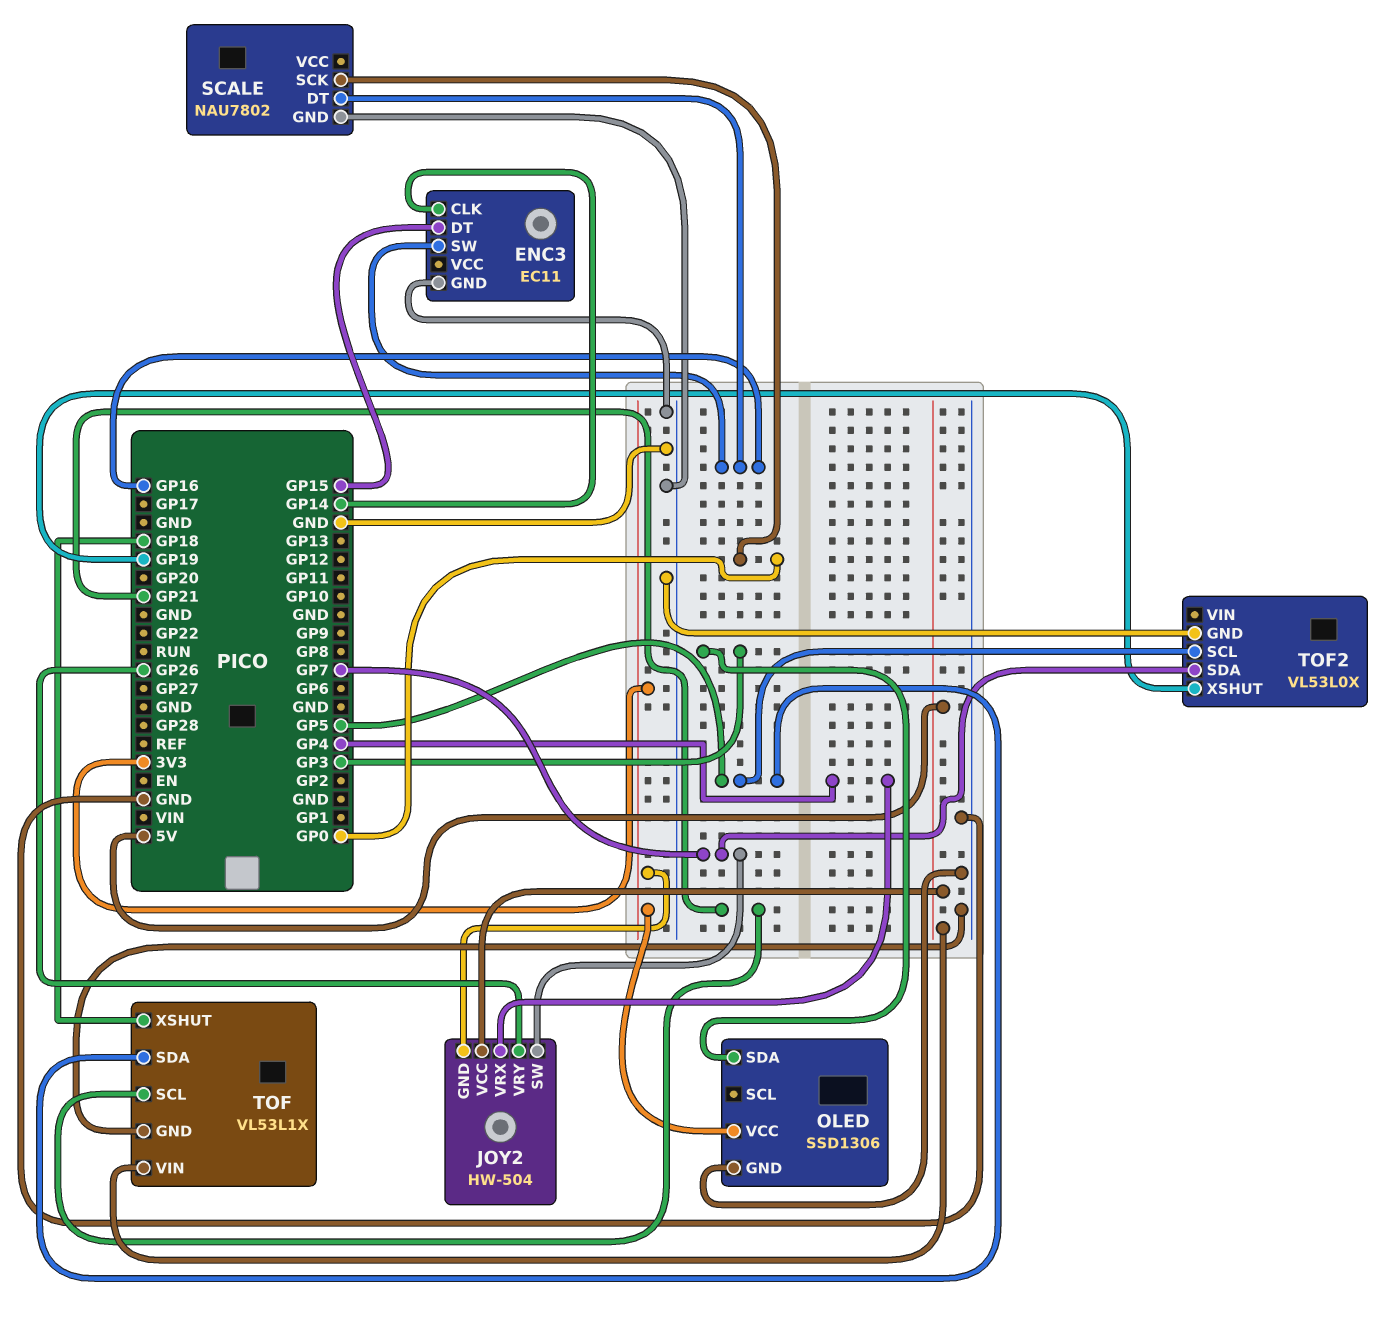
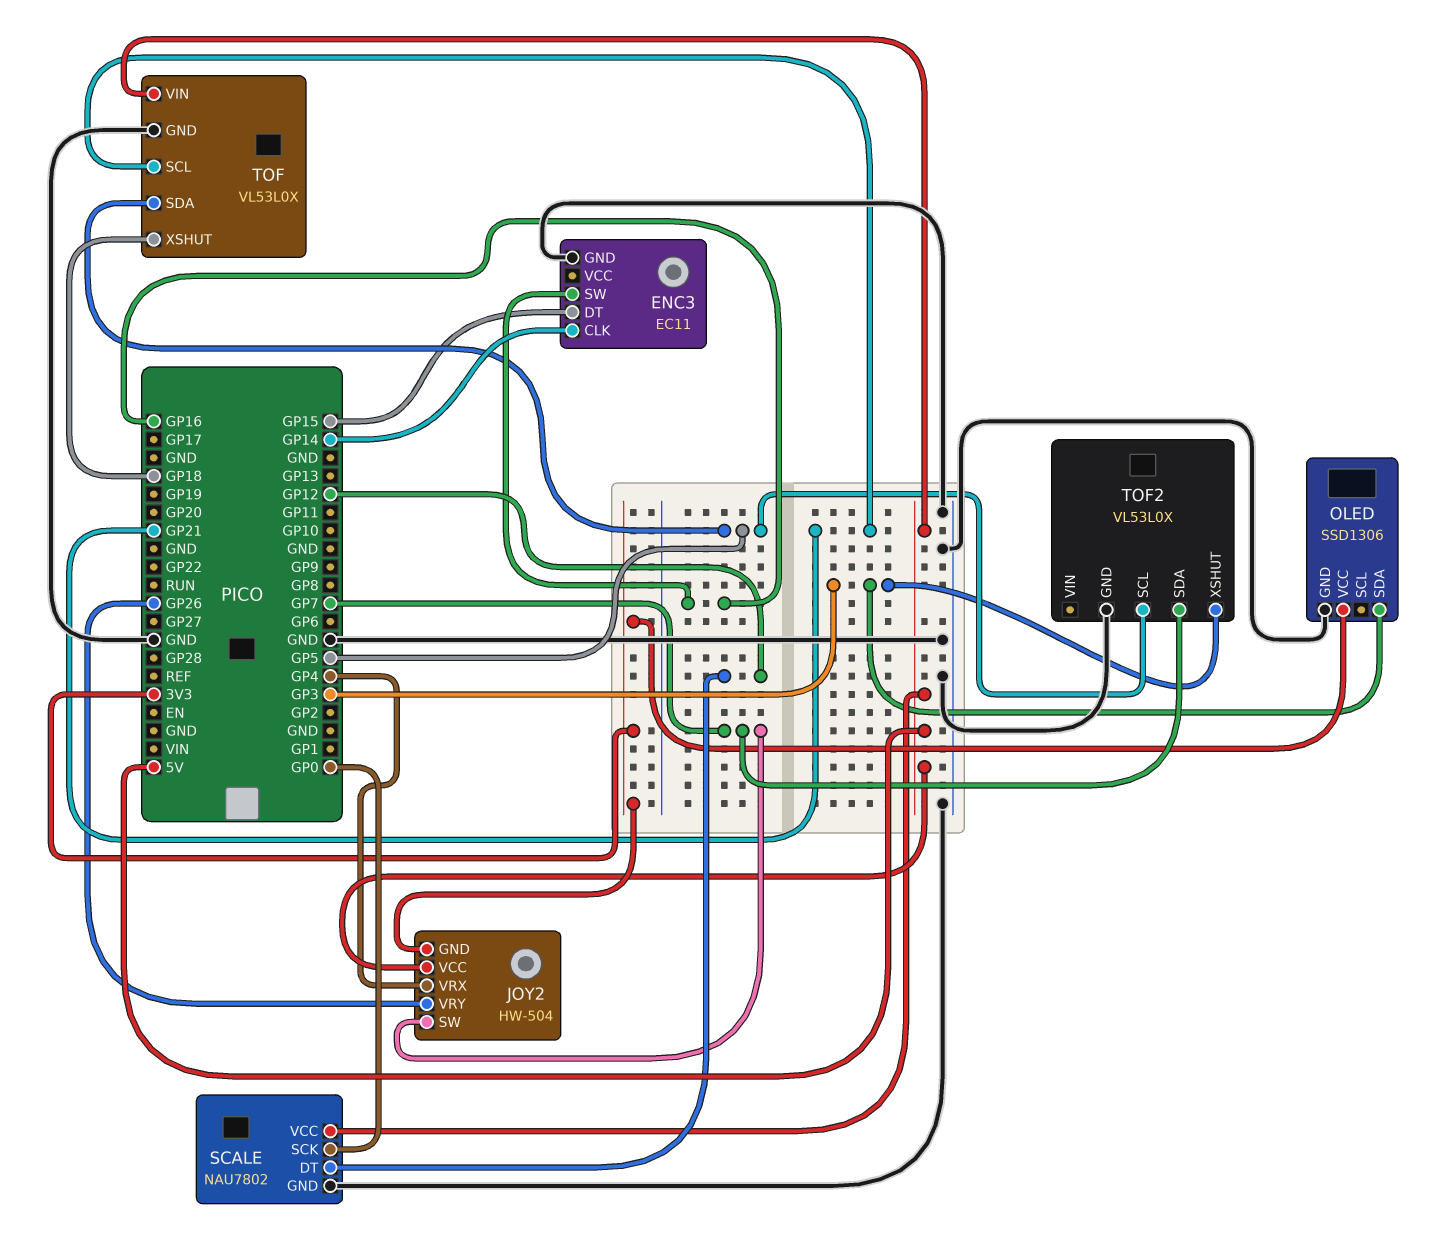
SCALE pin DT: GP16 -> GP12
SCALE pin VCC: none -> 5V
TOF: VL53L1X -> VL53L0X
TOF2 pin XSHUT: GP19 -> GP3

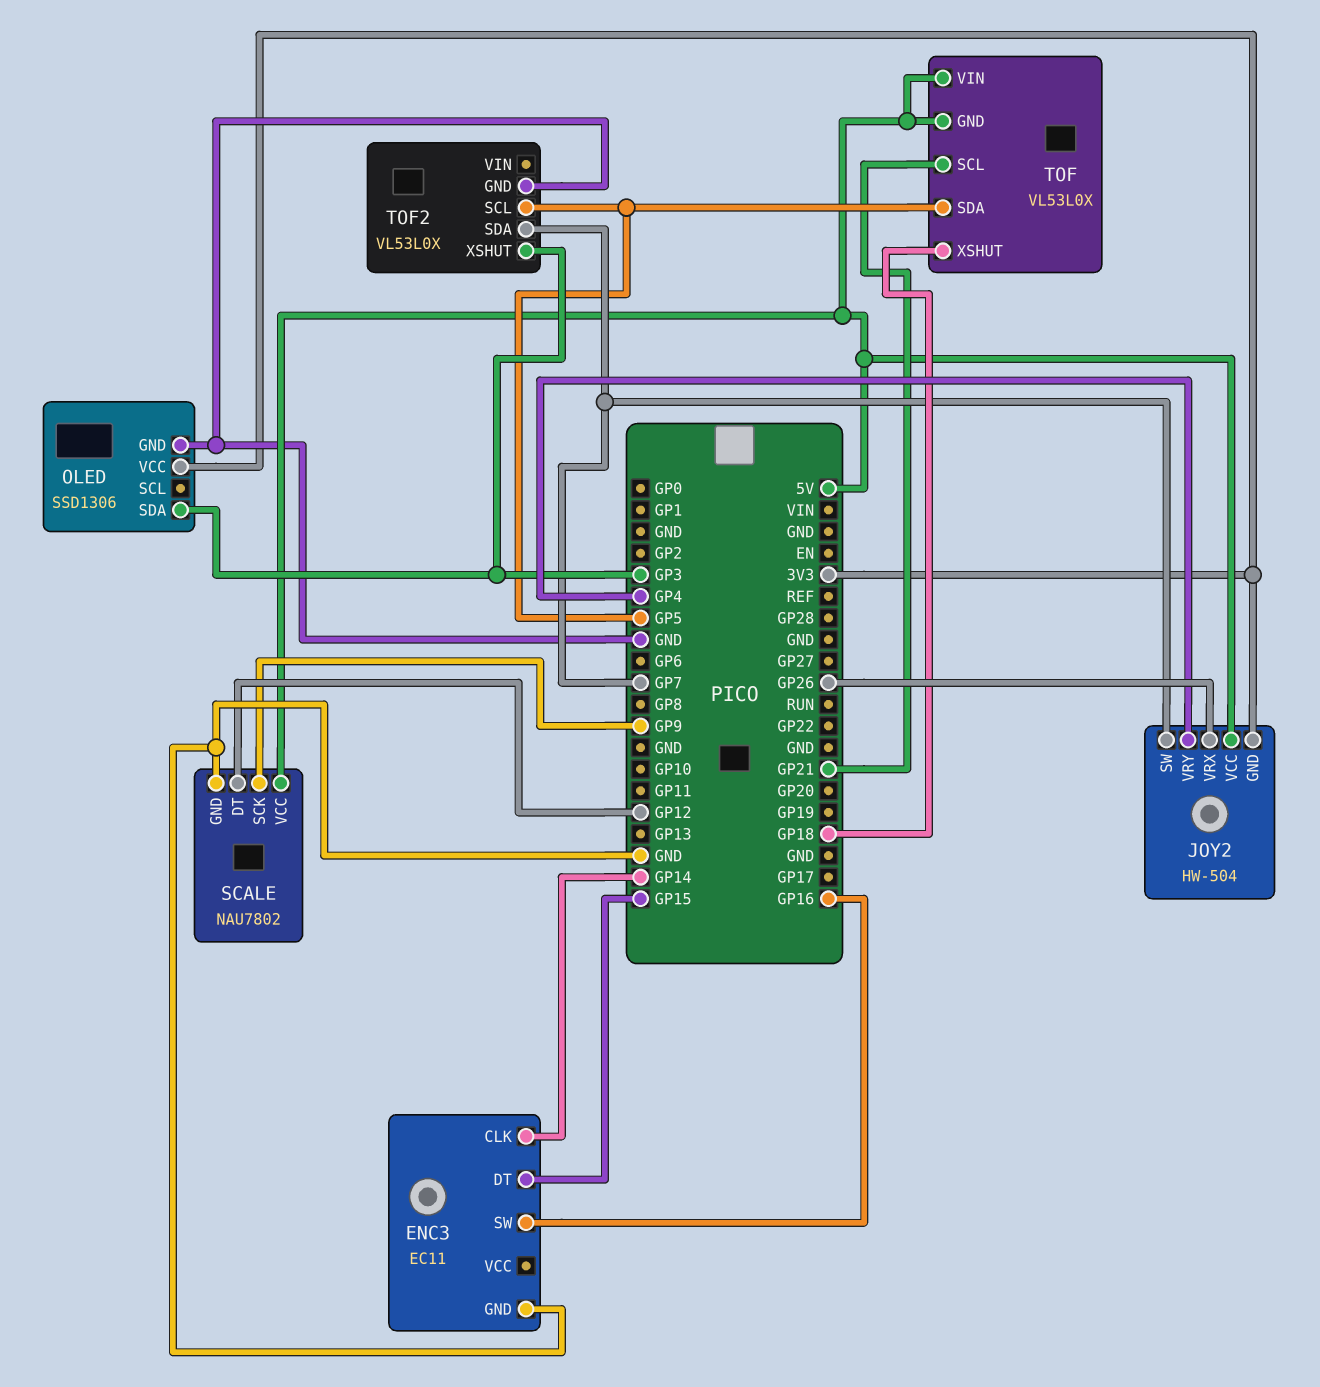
JOY2 pin VRX: GP4 -> GP26
JOY2 pin VRY: GP26 -> GP4
SCALE pin SCK: GP0 -> GP9
TOF pin GND: GND -> 5V

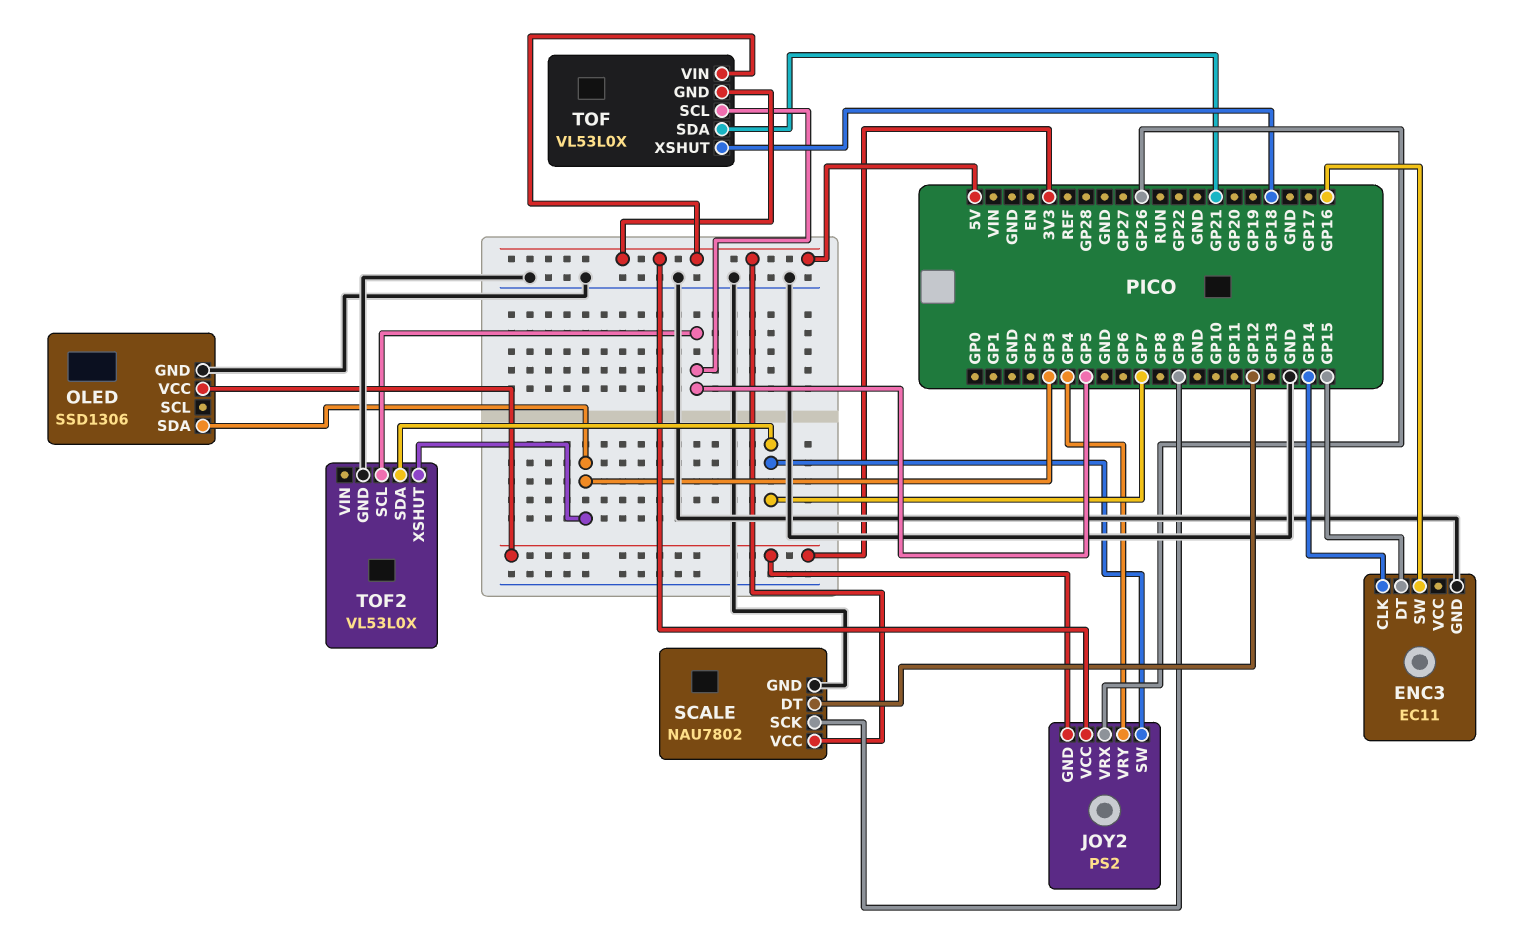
JOY2: HW-504 -> PS2
TOF pin SCL: GP21 -> GP5
TOF pin SDA: GP5 -> GP21

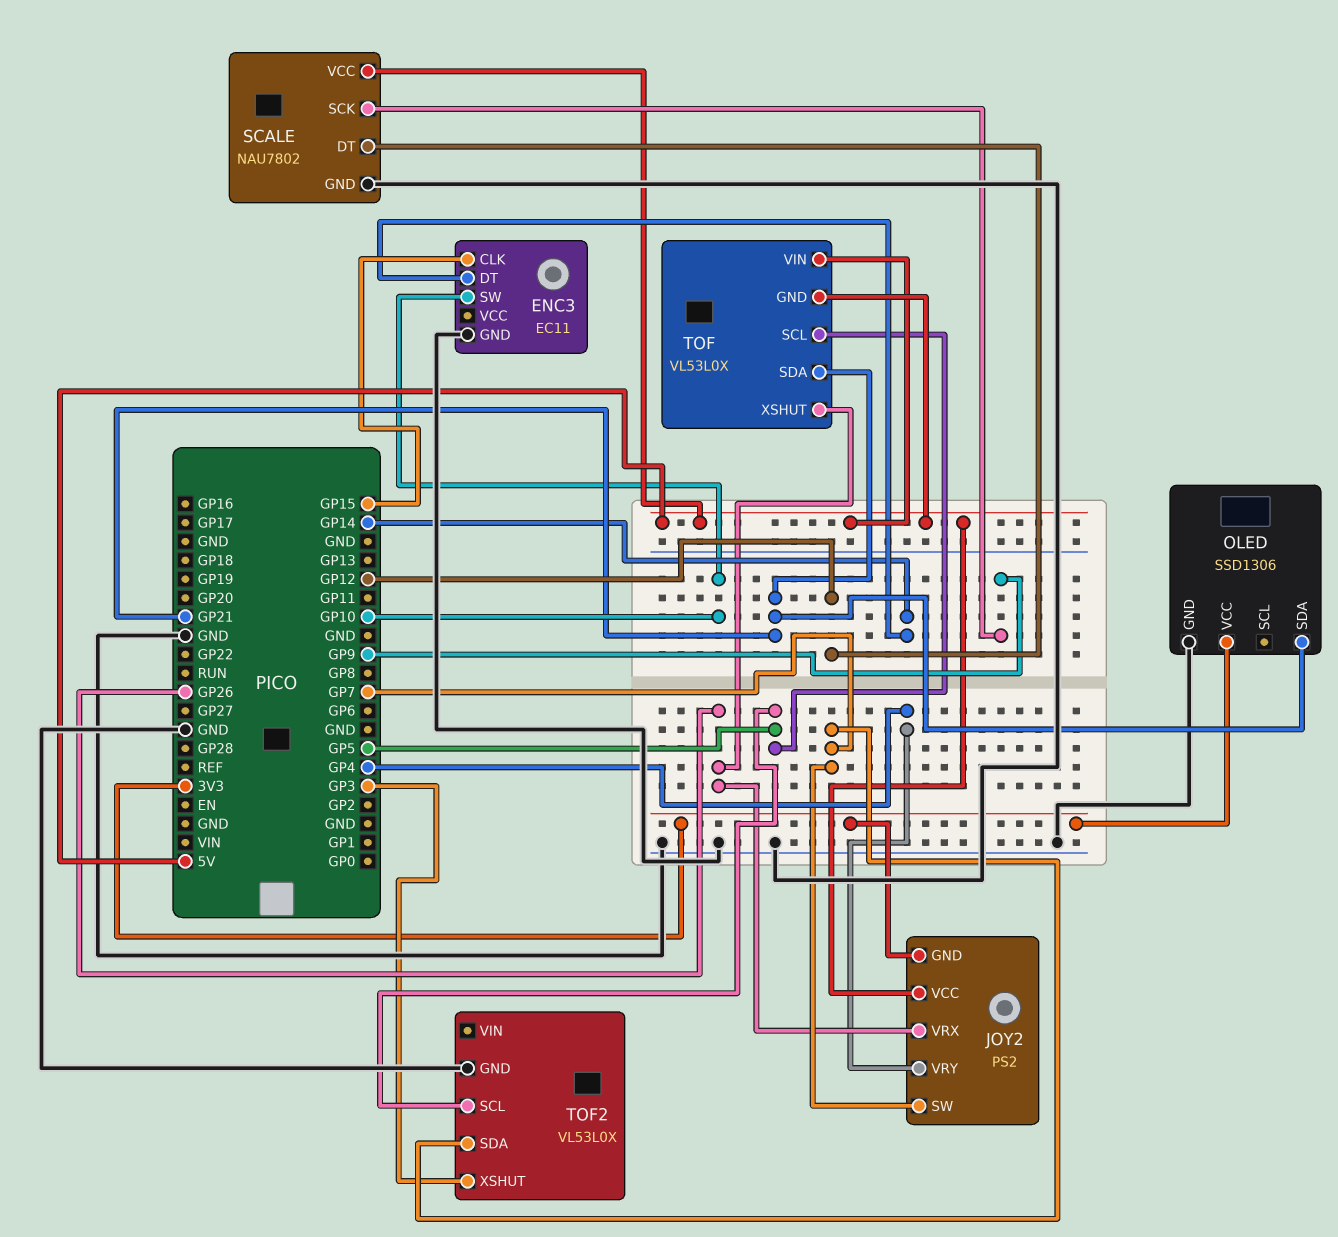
ENC3 pin CLK: GP14 -> GP15
ENC3 pin DT: GP15 -> GP14
ENC3 pin SW: GP16 -> GP10
OLED pin SDA: GP3 -> GP21
TOF pin XSHUT: GP18 -> GP26

